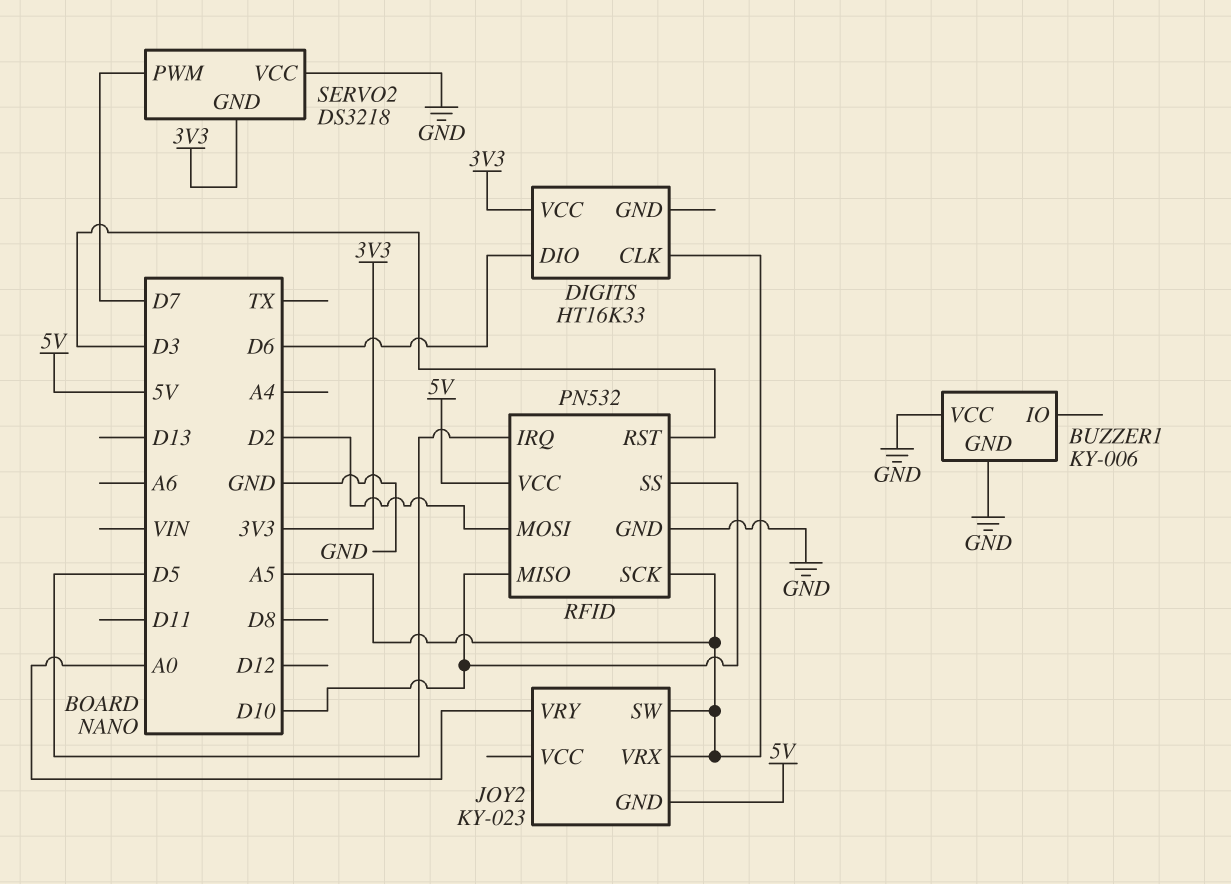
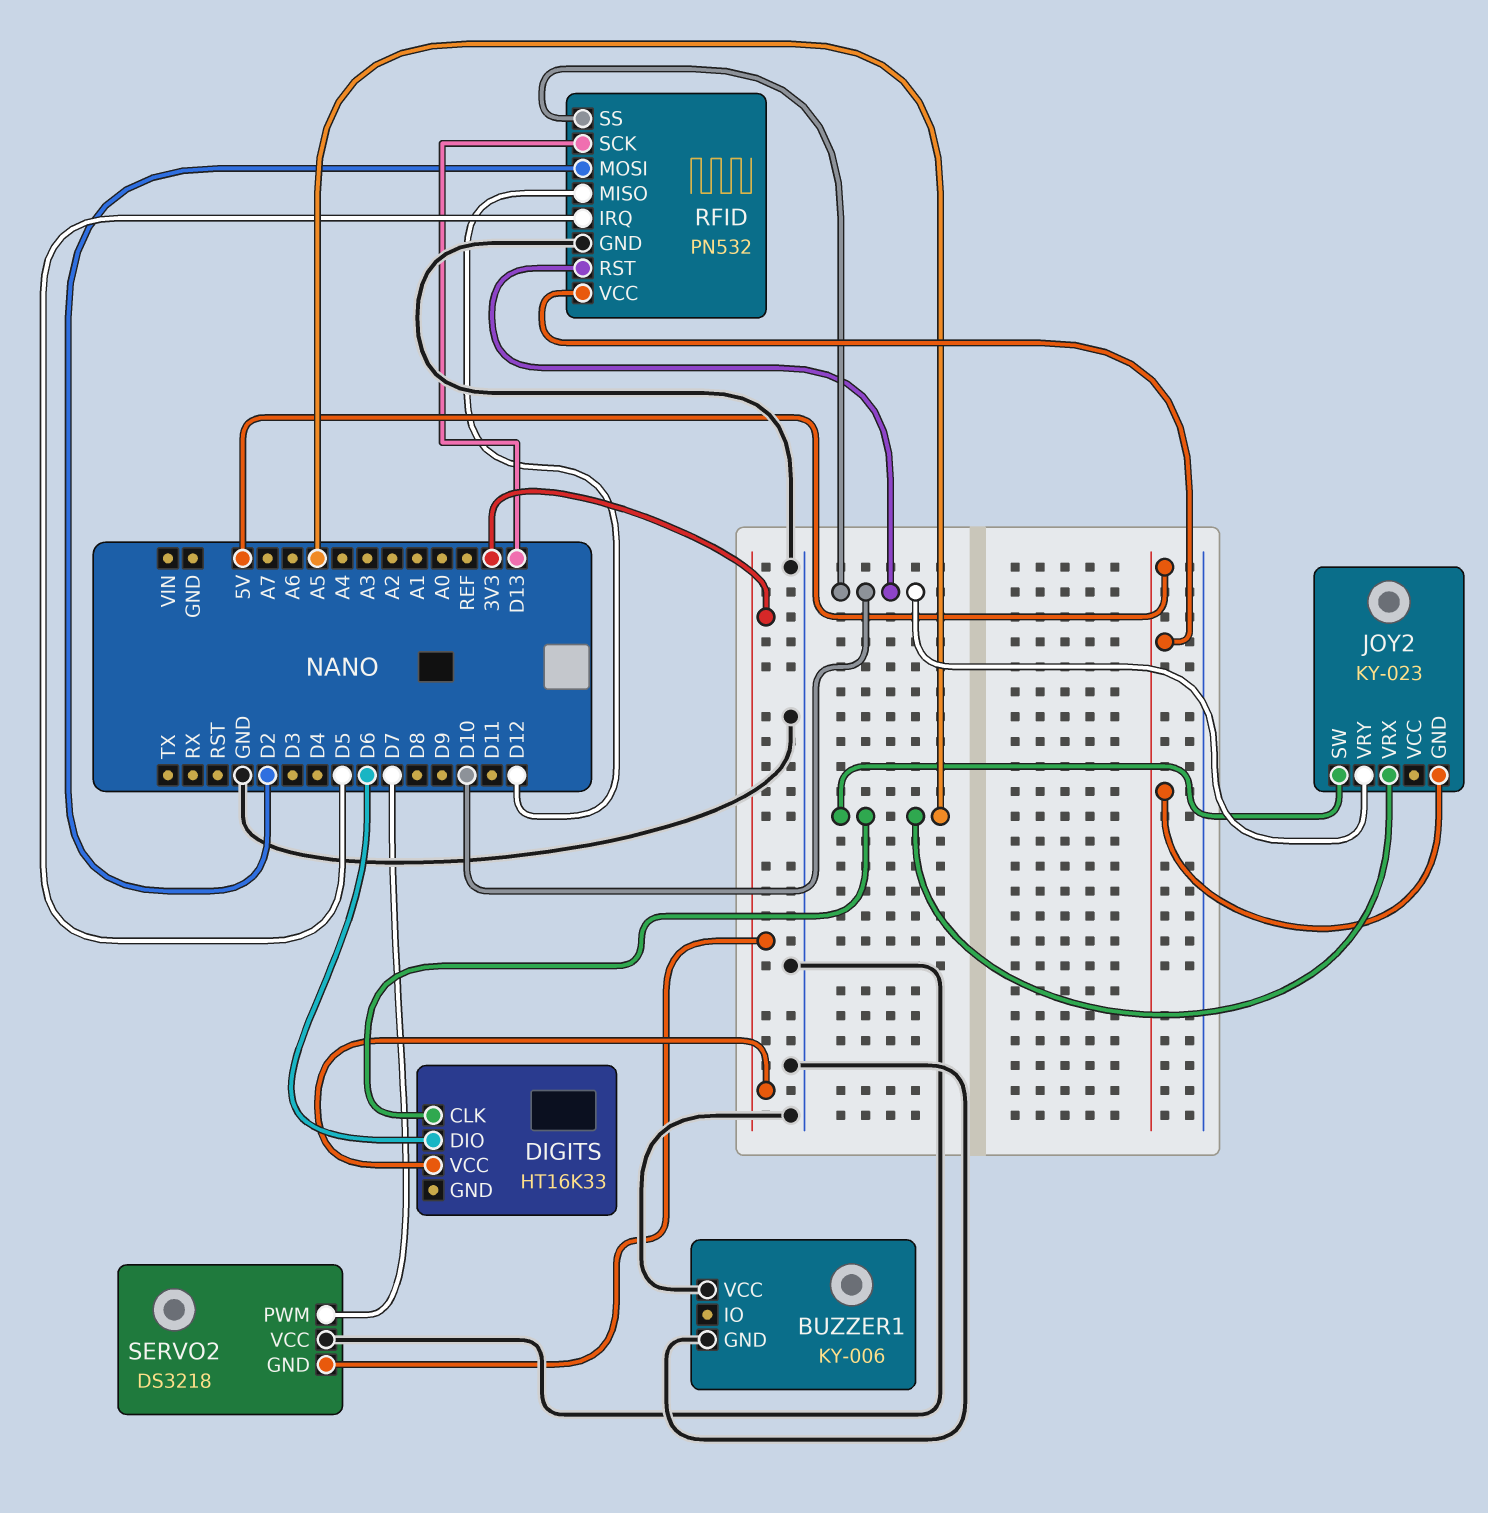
JOY2 pin VRY: A0 -> D10
RFID pin MISO: D10 -> D12
RFID pin RST: D3 -> D10
RFID pin SCK: A5 -> D13

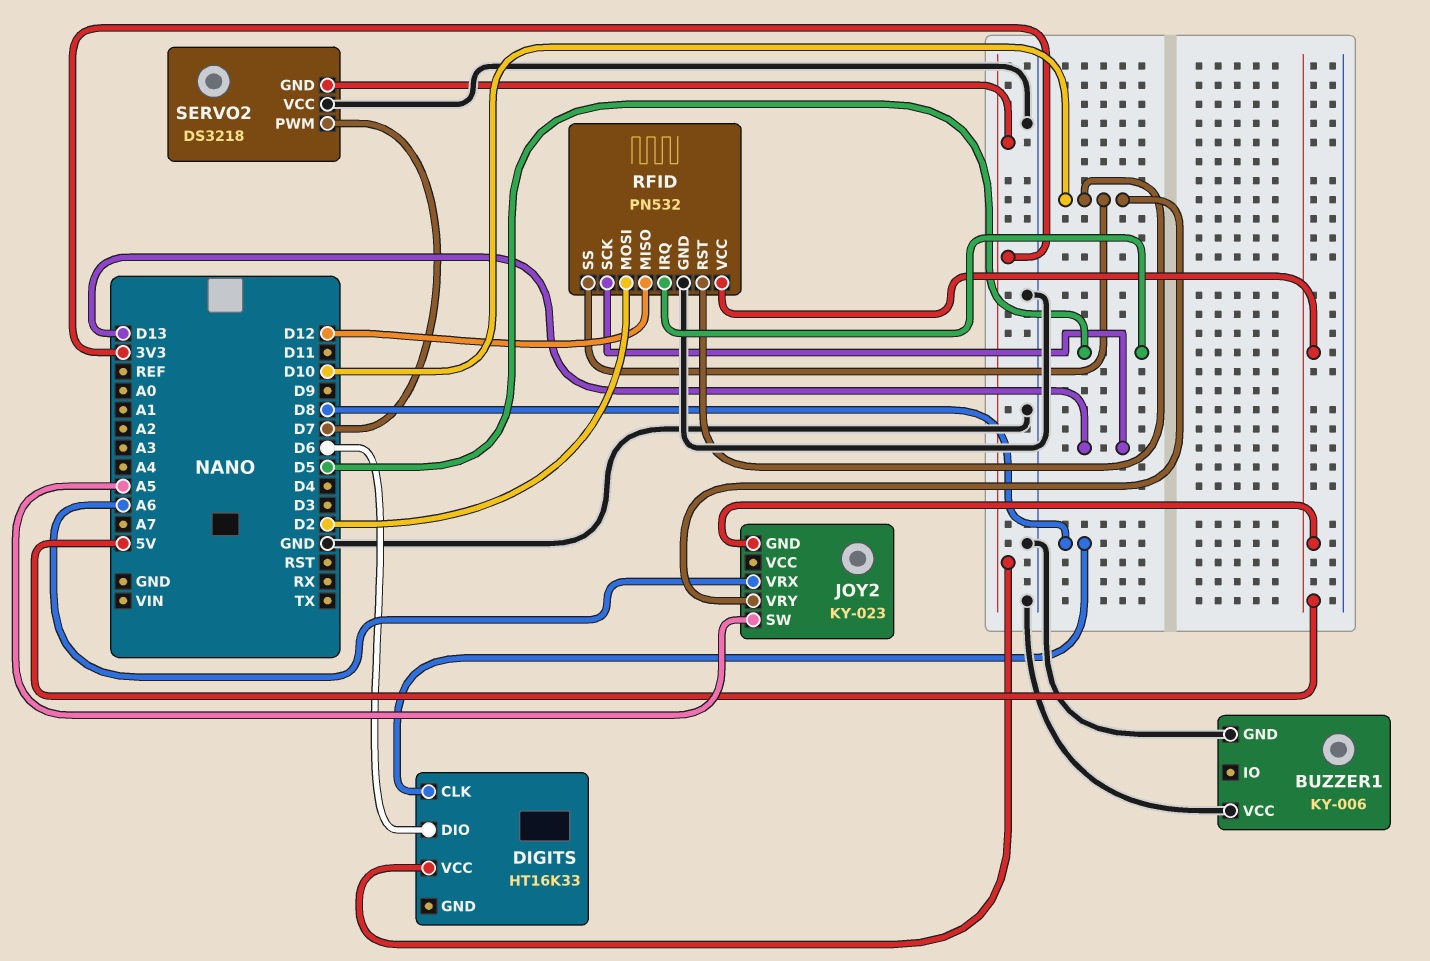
DIGITS pin CLK: A5 -> D8
JOY2 pin VRX: A5 -> A6

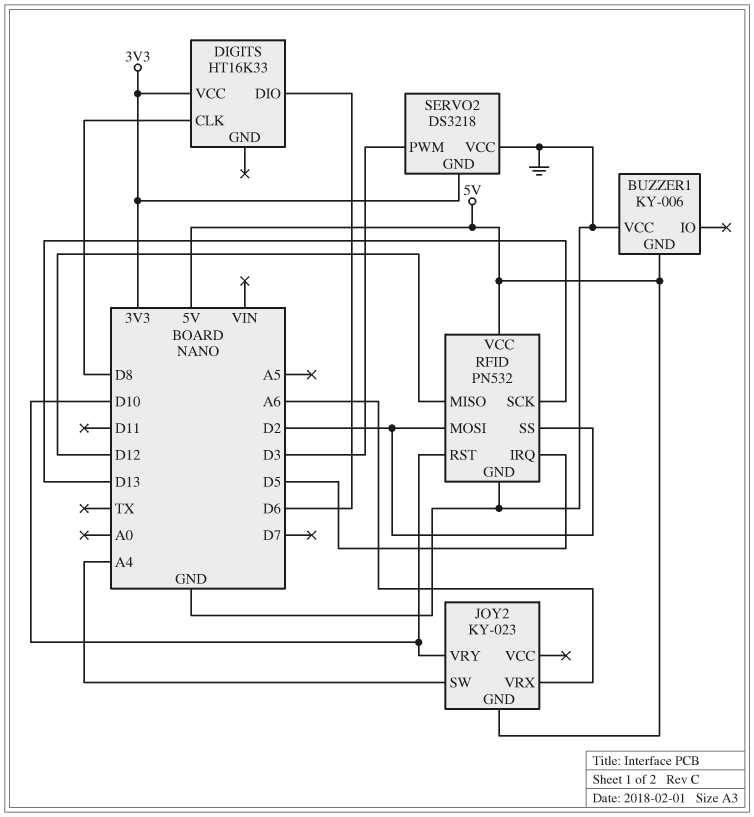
BUZZER1 pin GND: GND -> 5V
JOY2 pin SW: A5 -> A4
RFID pin SS: D10 -> D2
SERVO2 pin PWM: D7 -> D3

